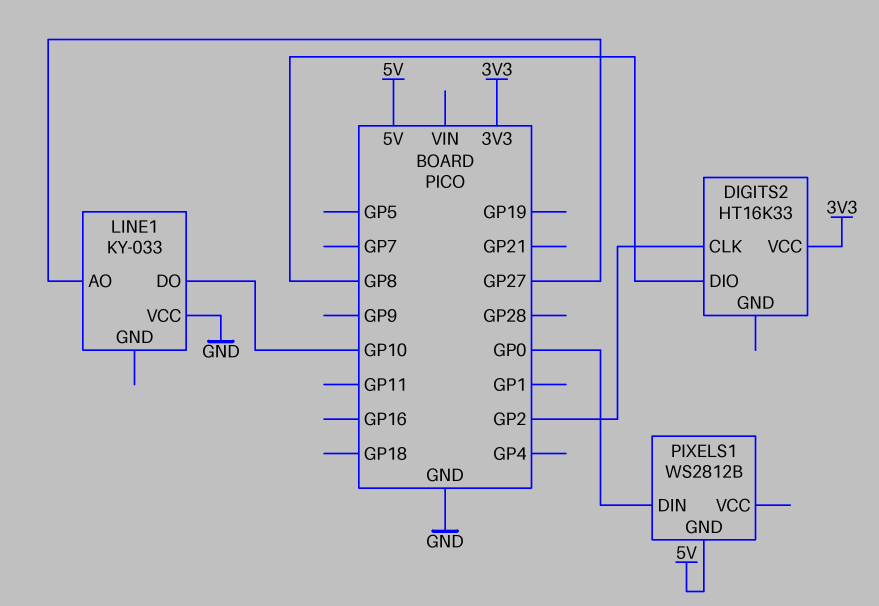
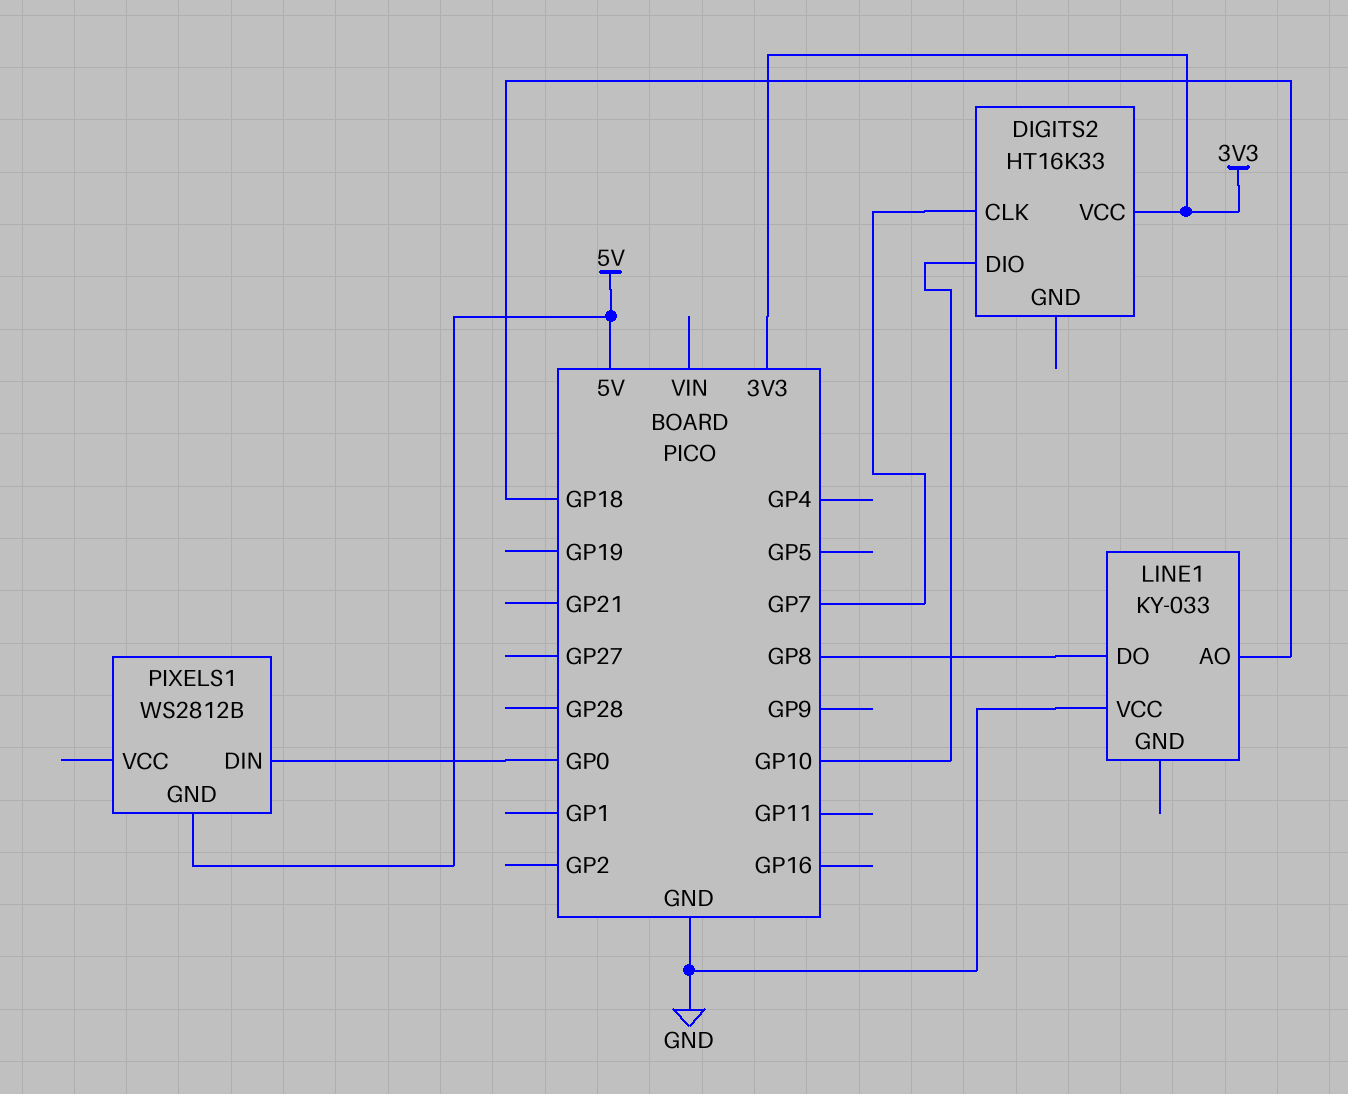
DIGITS2 pin CLK: GP2 -> GP7
DIGITS2 pin DIO: GP8 -> GP10
LINE1 pin AO: GP27 -> GP18
LINE1 pin DO: GP10 -> GP8

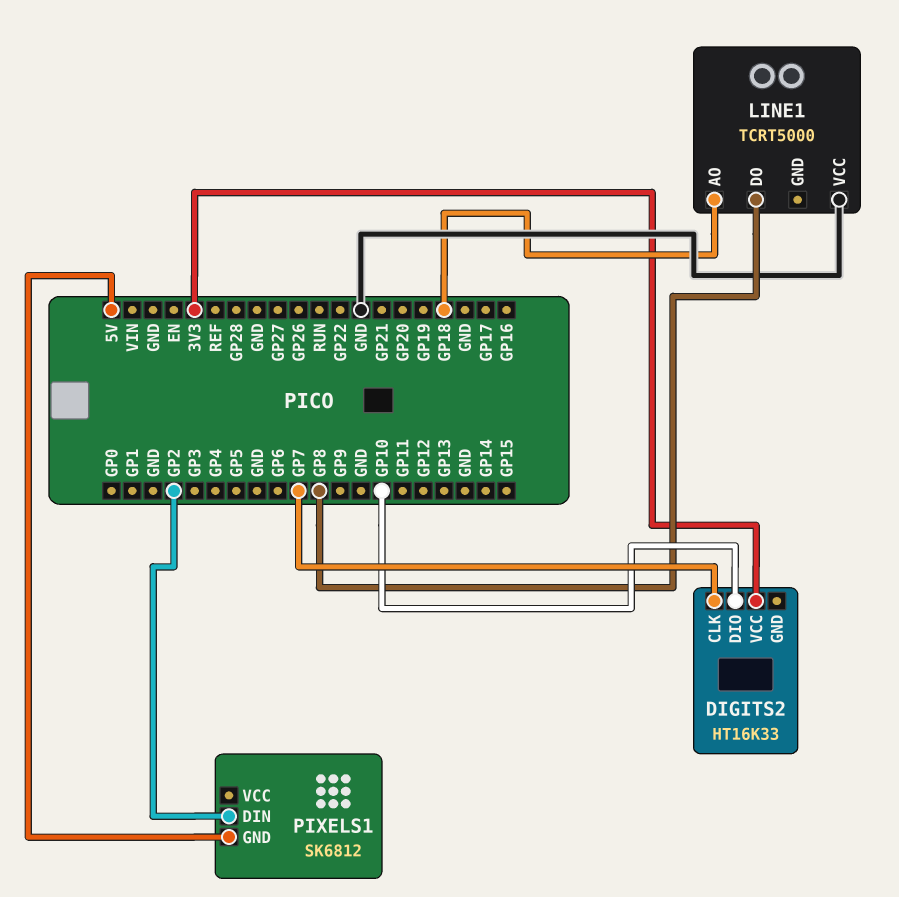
LINE1: KY-033 -> TCRT5000
PIXELS1: WS2812B -> SK6812
PIXELS1 pin DIN: GP0 -> GP2

